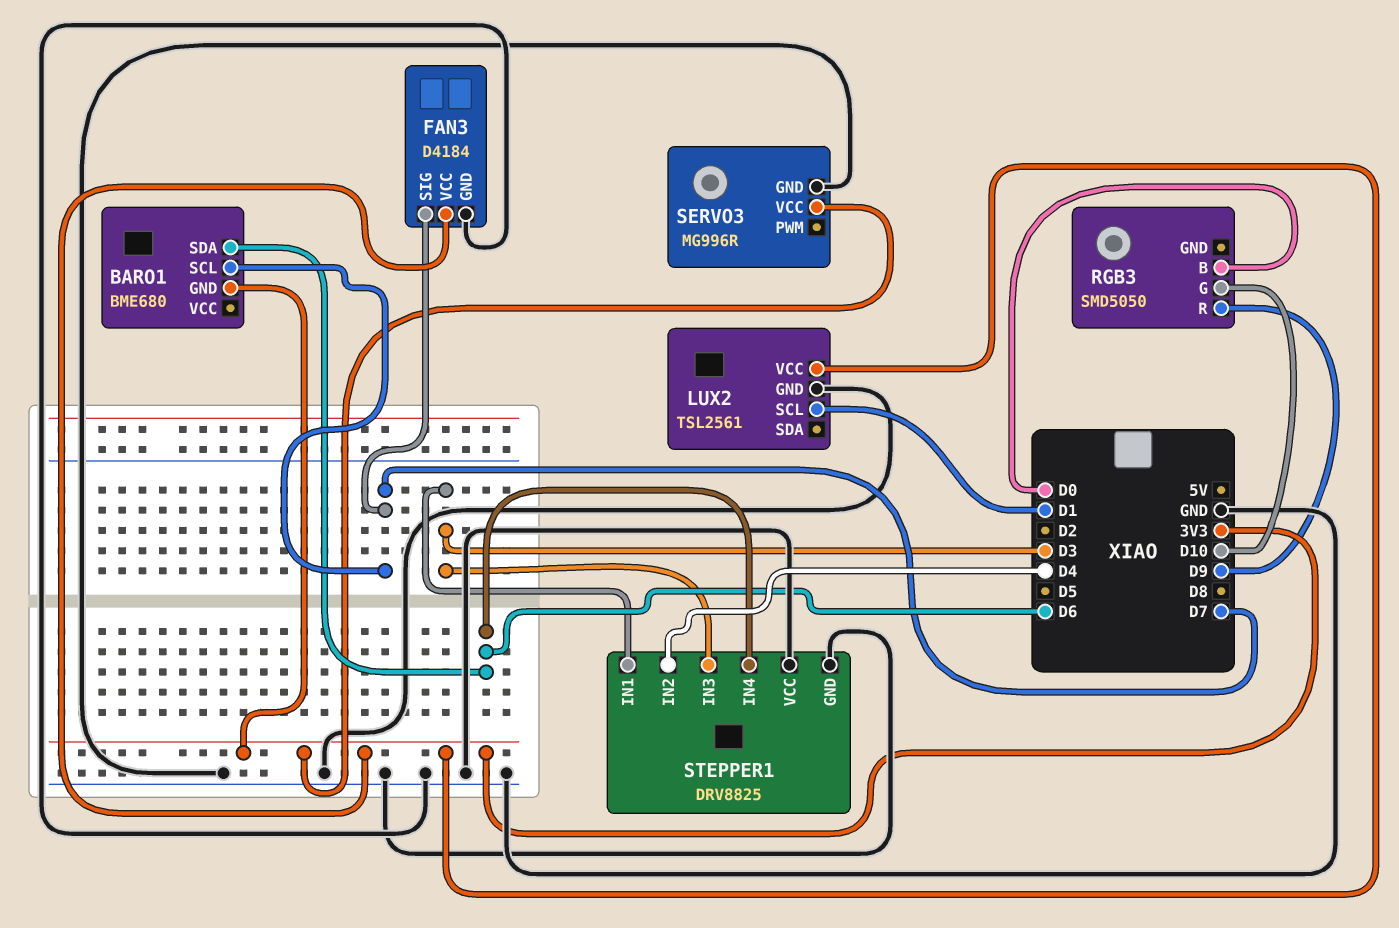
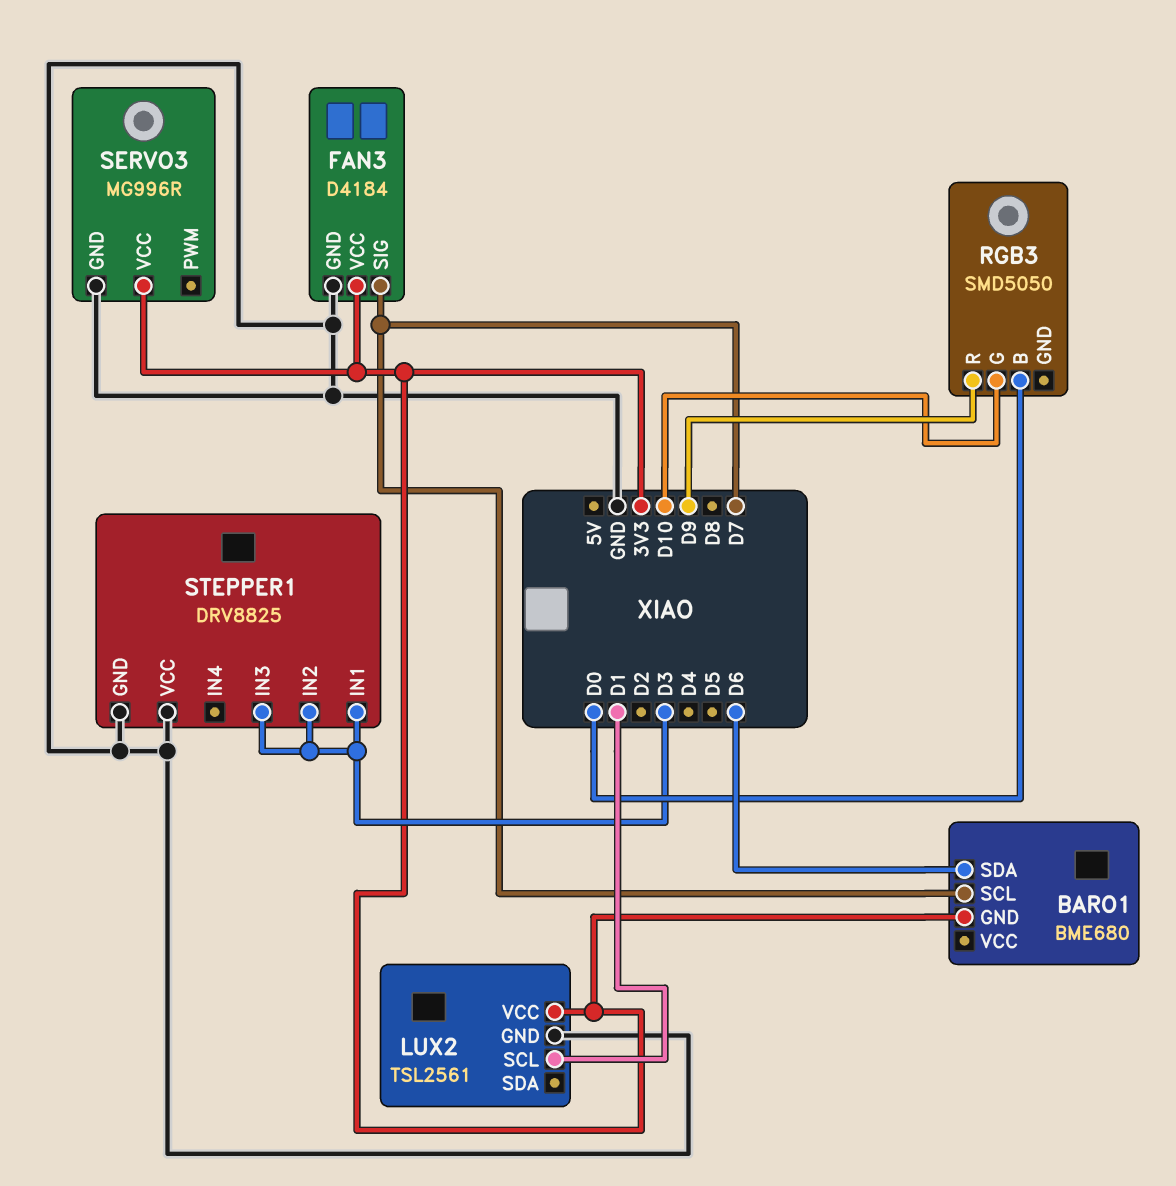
STEPPER1 pin IN2: D4 -> D3
STEPPER1 pin IN4: D6 -> none

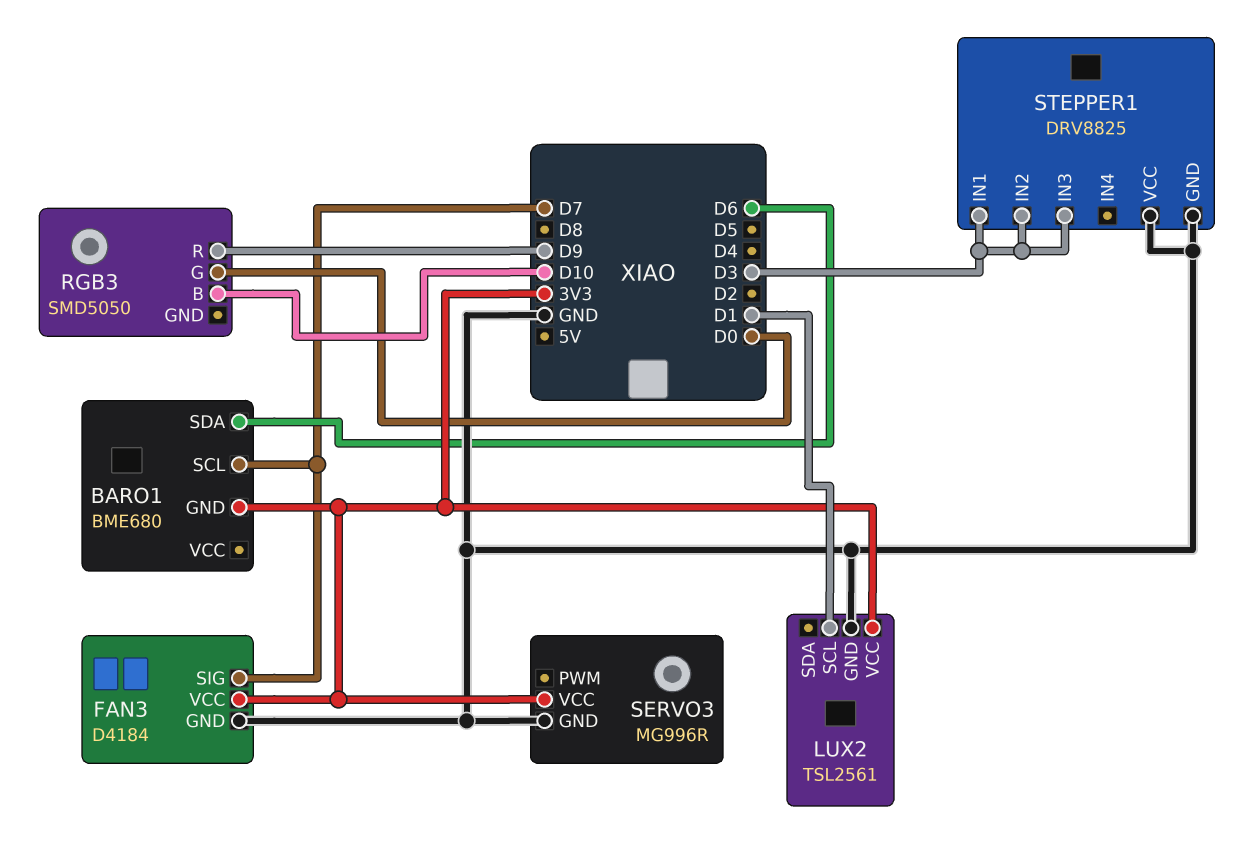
RGB3 pin B: D0 -> D10
RGB3 pin G: D10 -> D0

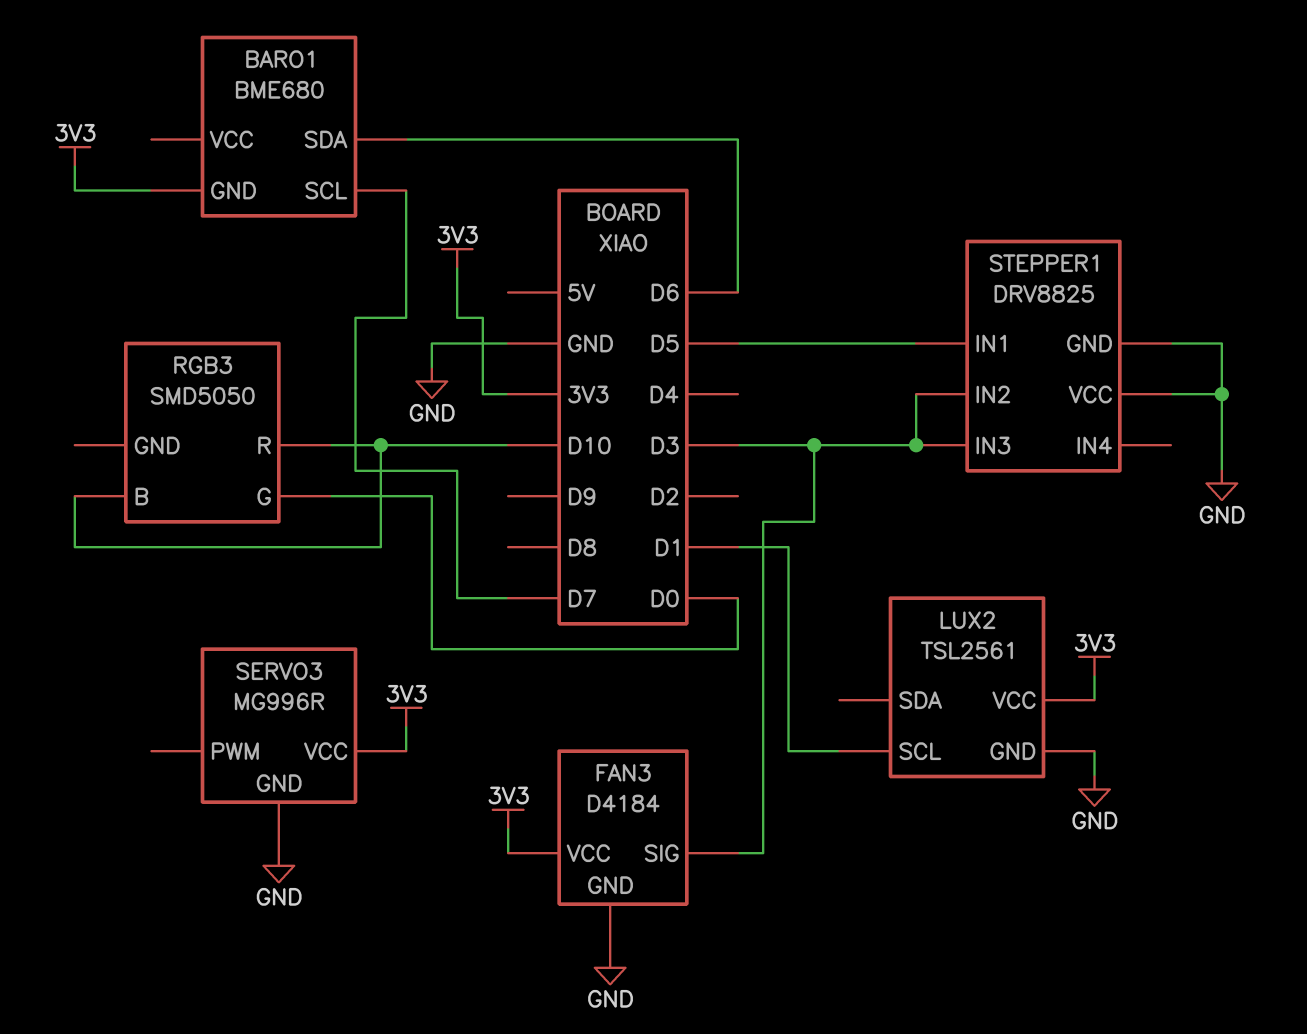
FAN3 pin SIG: D7 -> D3
RGB3 pin R: D9 -> D10
STEPPER1 pin IN1: D3 -> D5

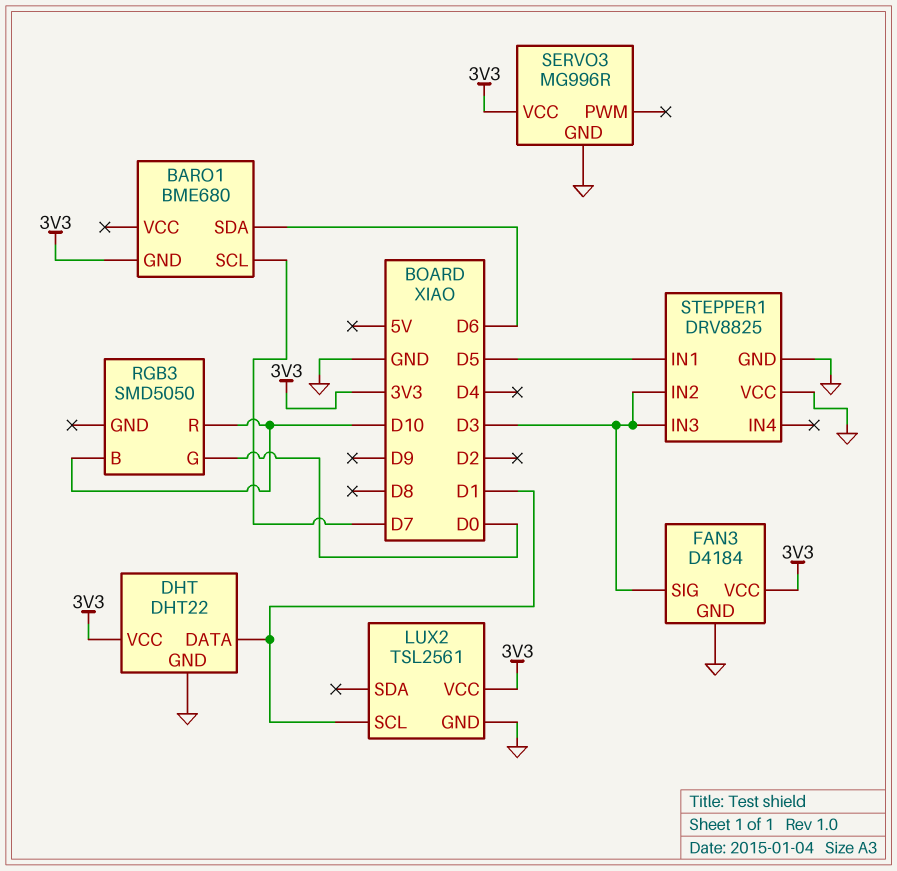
DHT: none -> DHT22
DHT pin DATA: none -> D1
DHT pin GND: none -> GND
DHT pin VCC: none -> 3V3

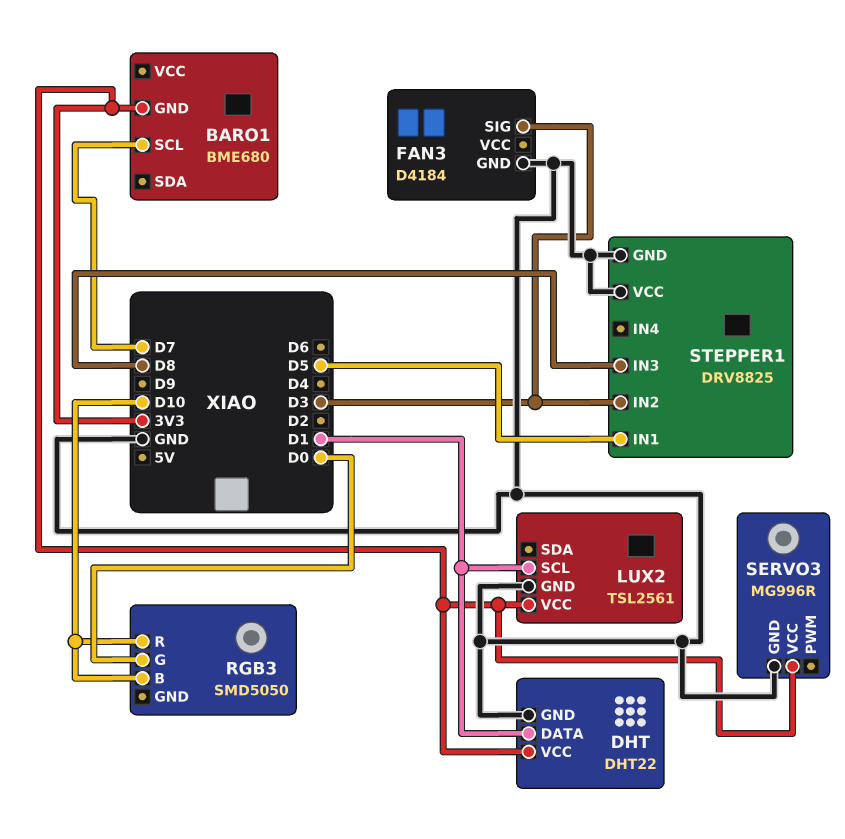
BARO1 pin SDA: D6 -> none
FAN3 pin VCC: 3V3 -> none
STEPPER1 pin IN3: D3 -> D8

